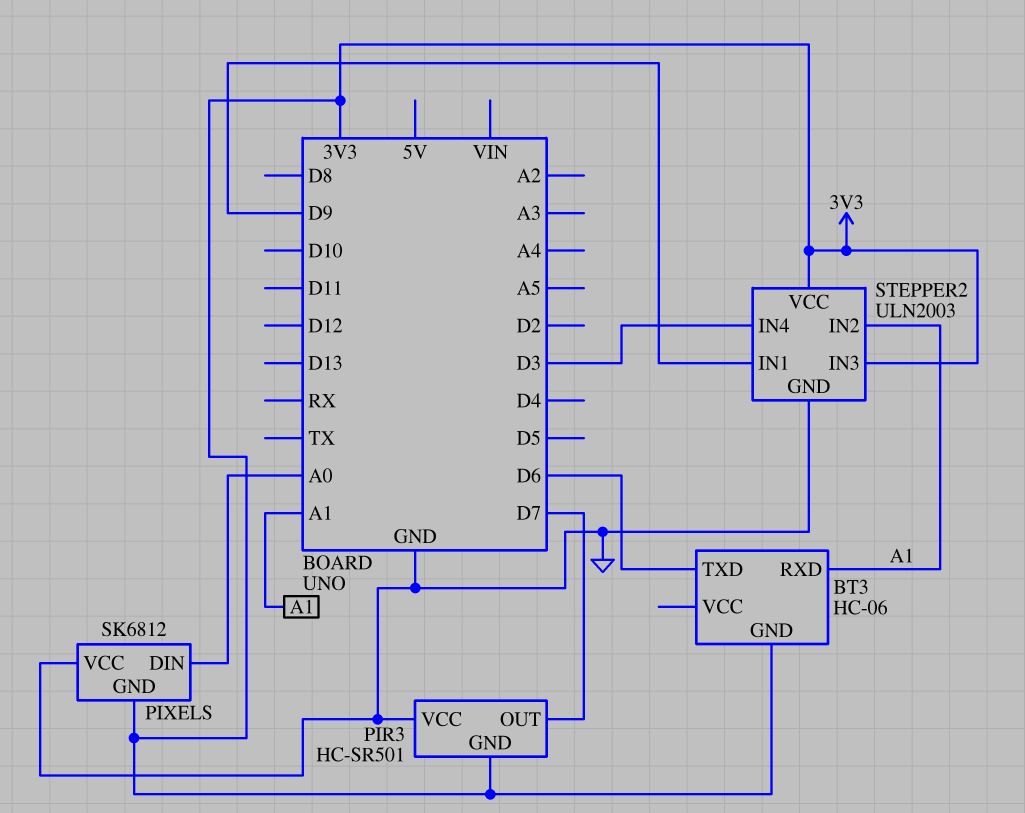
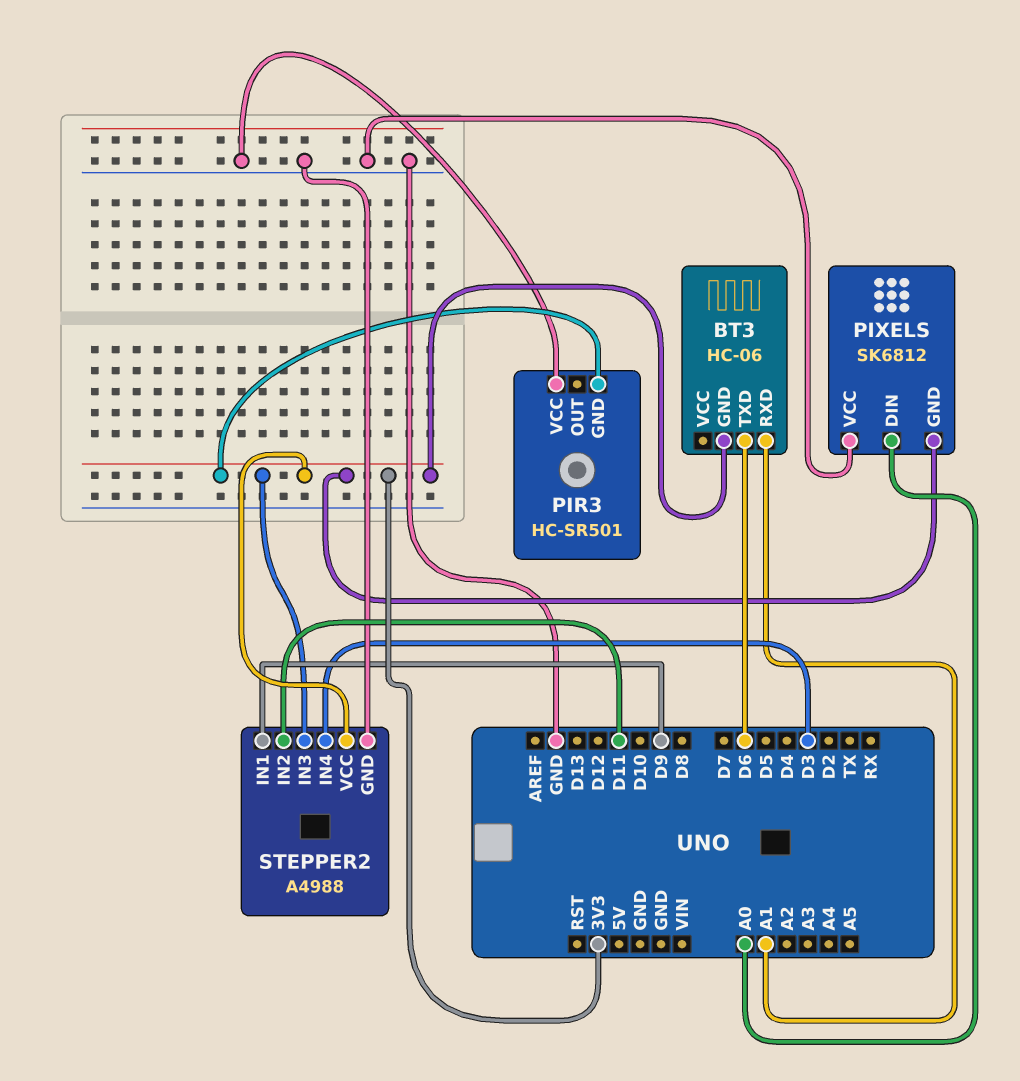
PIR3 pin OUT: D7 -> none
STEPPER2: ULN2003 -> A4988
STEPPER2 pin IN2: A1 -> D11

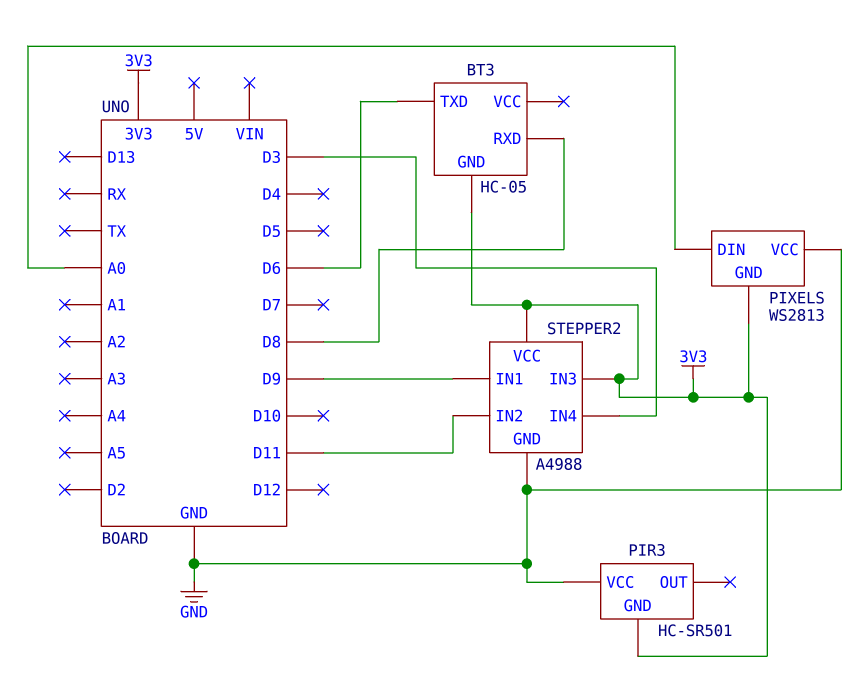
BT3: HC-06 -> HC-05
BT3 pin RXD: A1 -> D8
PIXELS: SK6812 -> WS2813

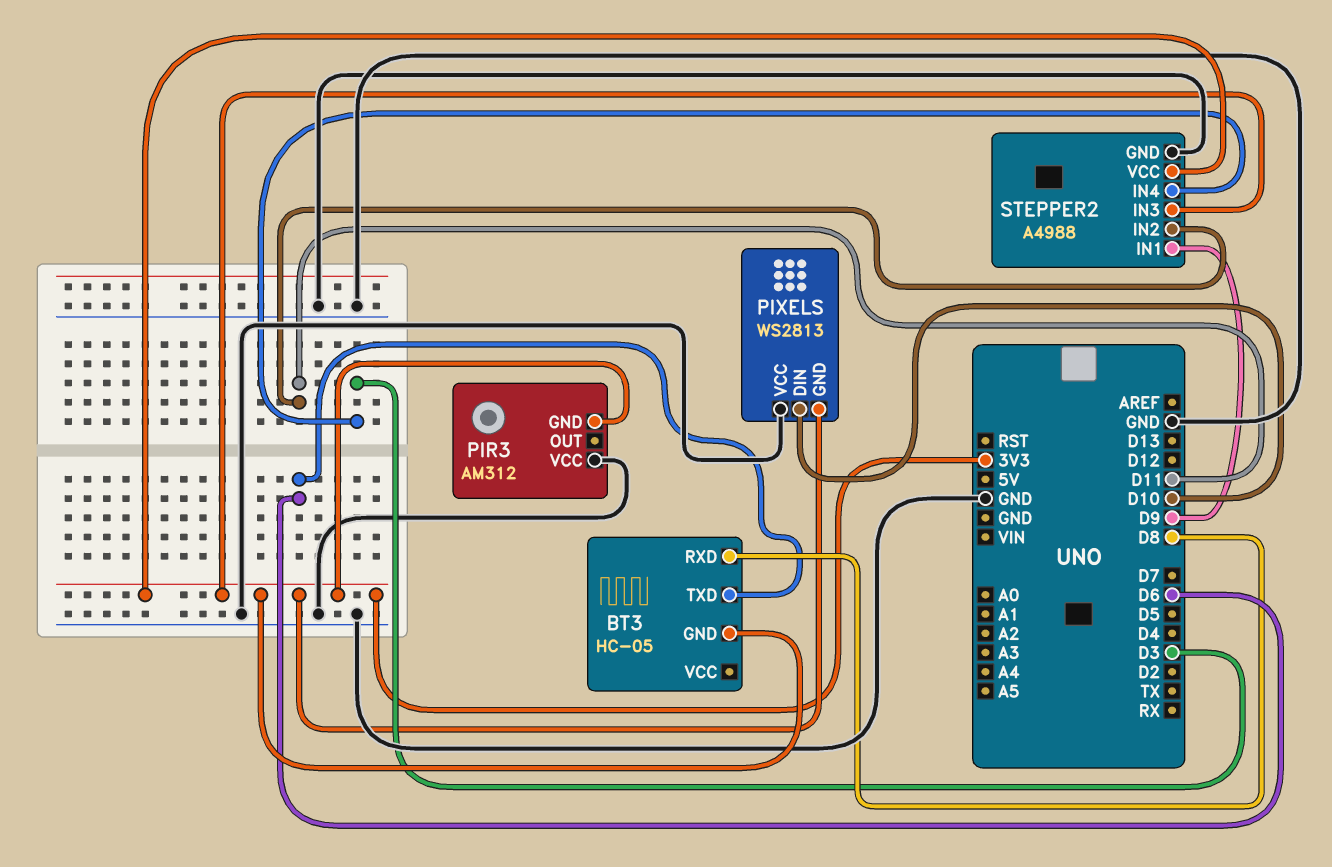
PIR3: HC-SR501 -> AM312
PIXELS pin DIN: A0 -> D10

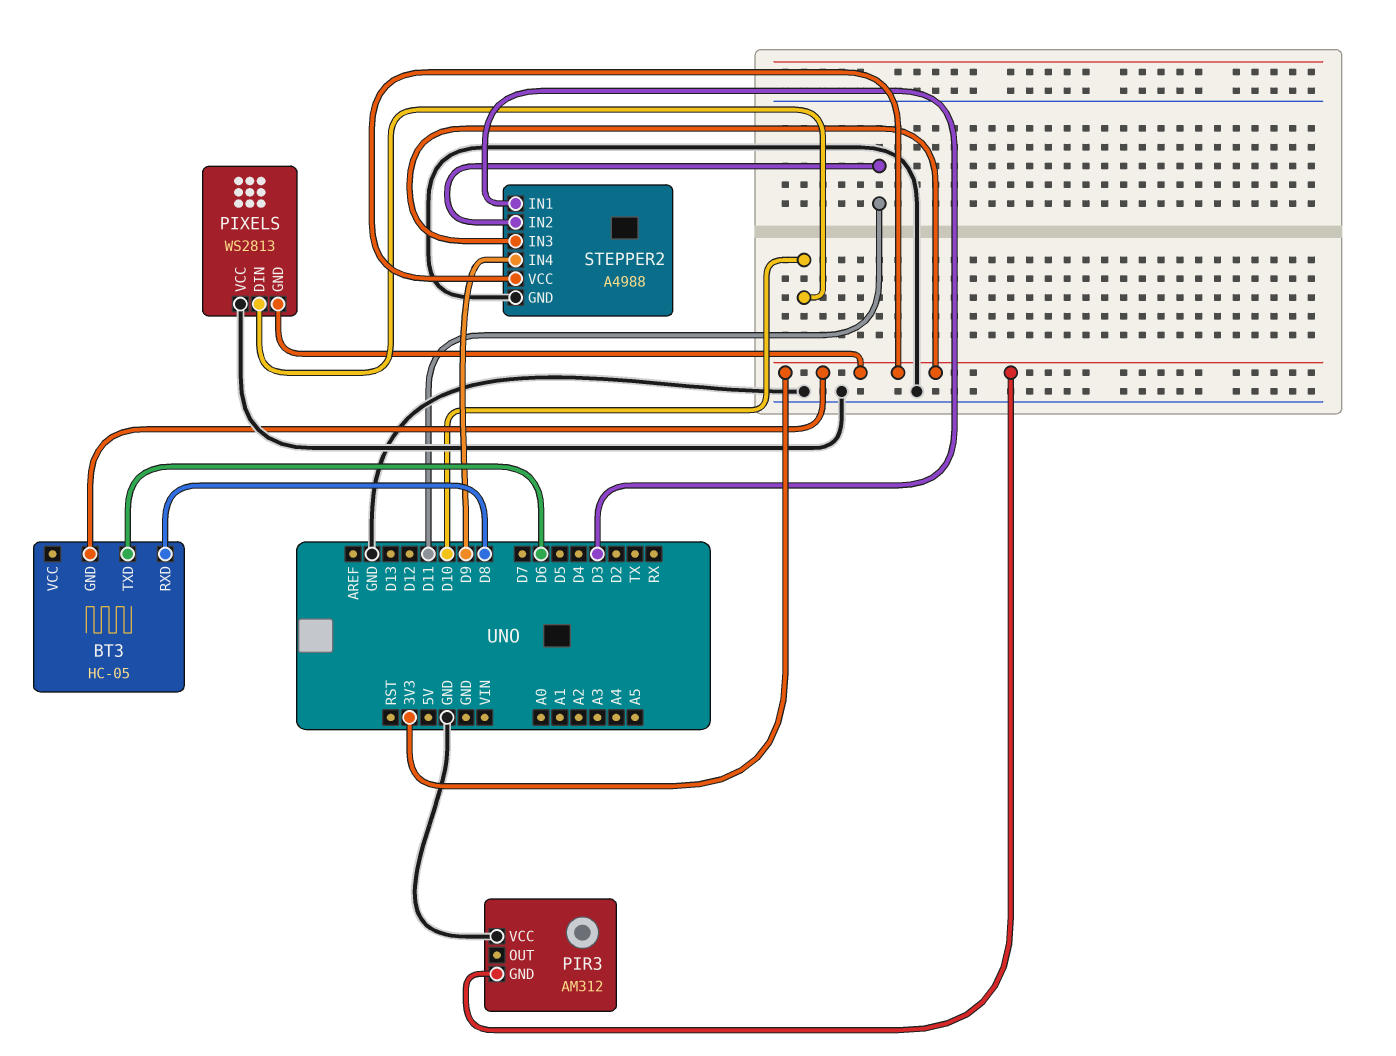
STEPPER2 pin IN1: D9 -> D3
STEPPER2 pin IN4: D3 -> D9

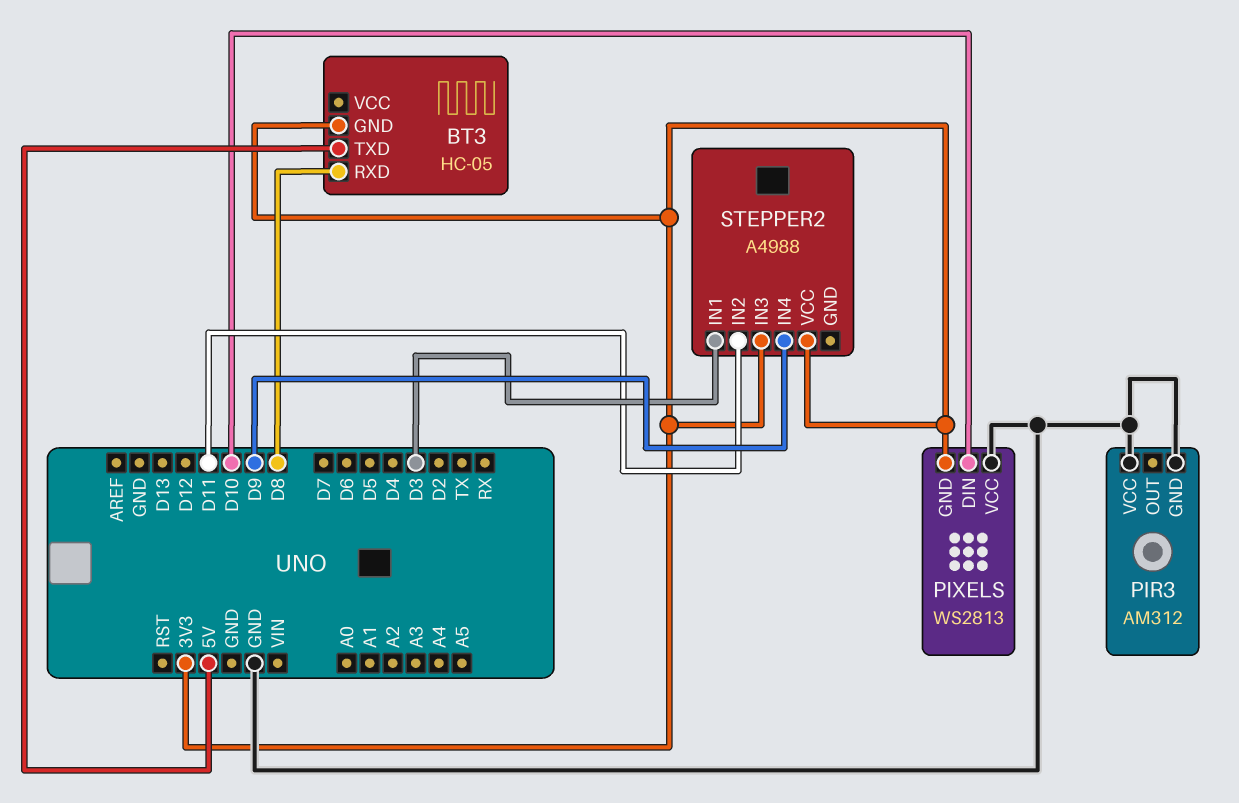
BT3 pin TXD: D6 -> 5V
PIR3 pin GND: 3V3 -> GND
STEPPER2 pin GND: GND -> none

